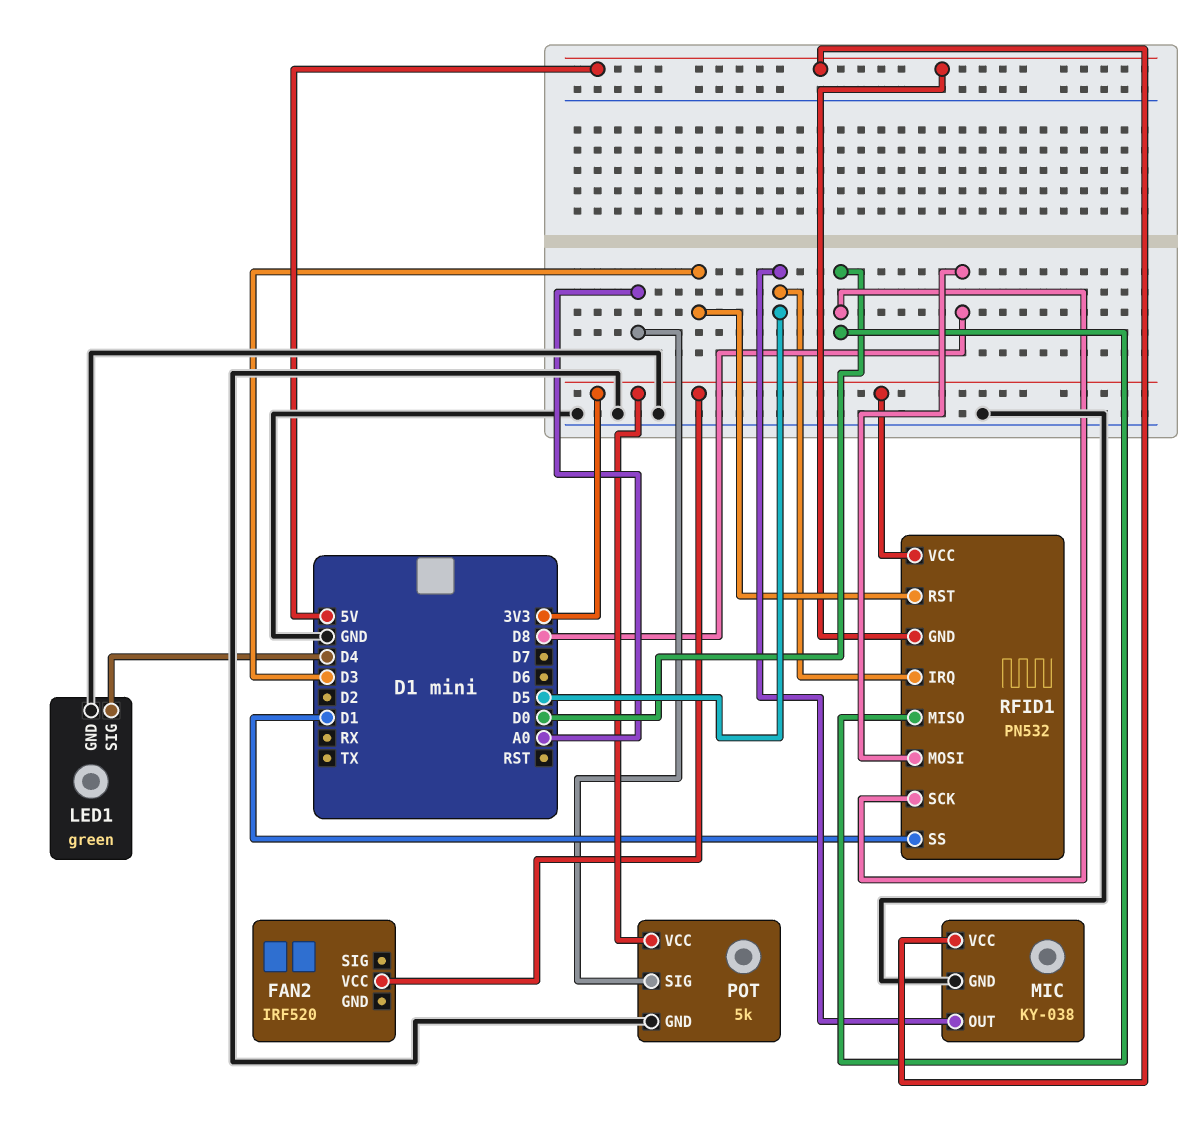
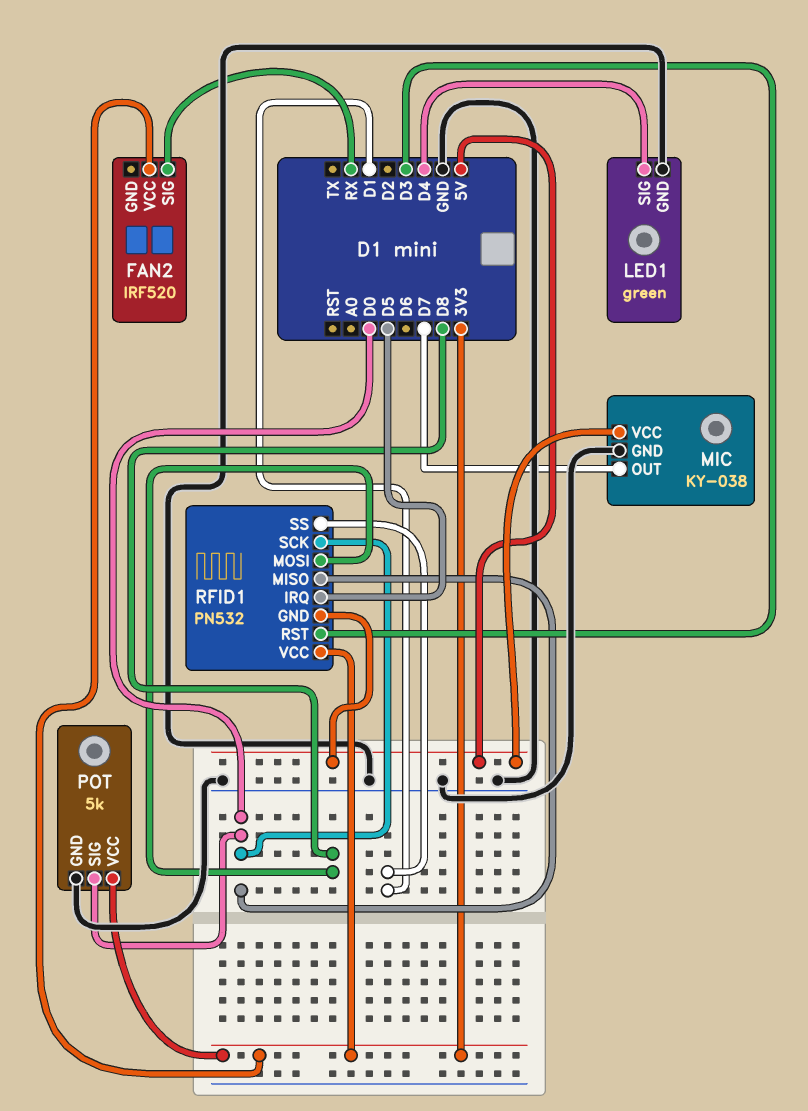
FAN2 pin SIG: none -> RX
MIC pin OUT: D5 -> D7
POT pin SIG: A0 -> D0

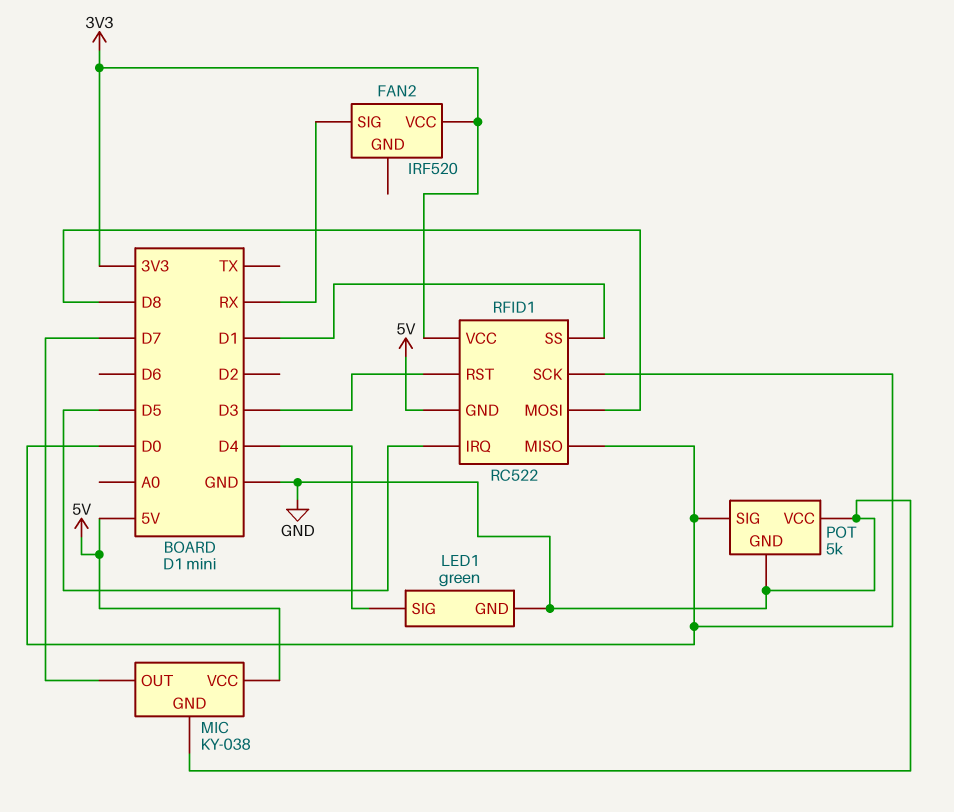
POT pin VCC: 3V3 -> GND
RFID1: PN532 -> RC522

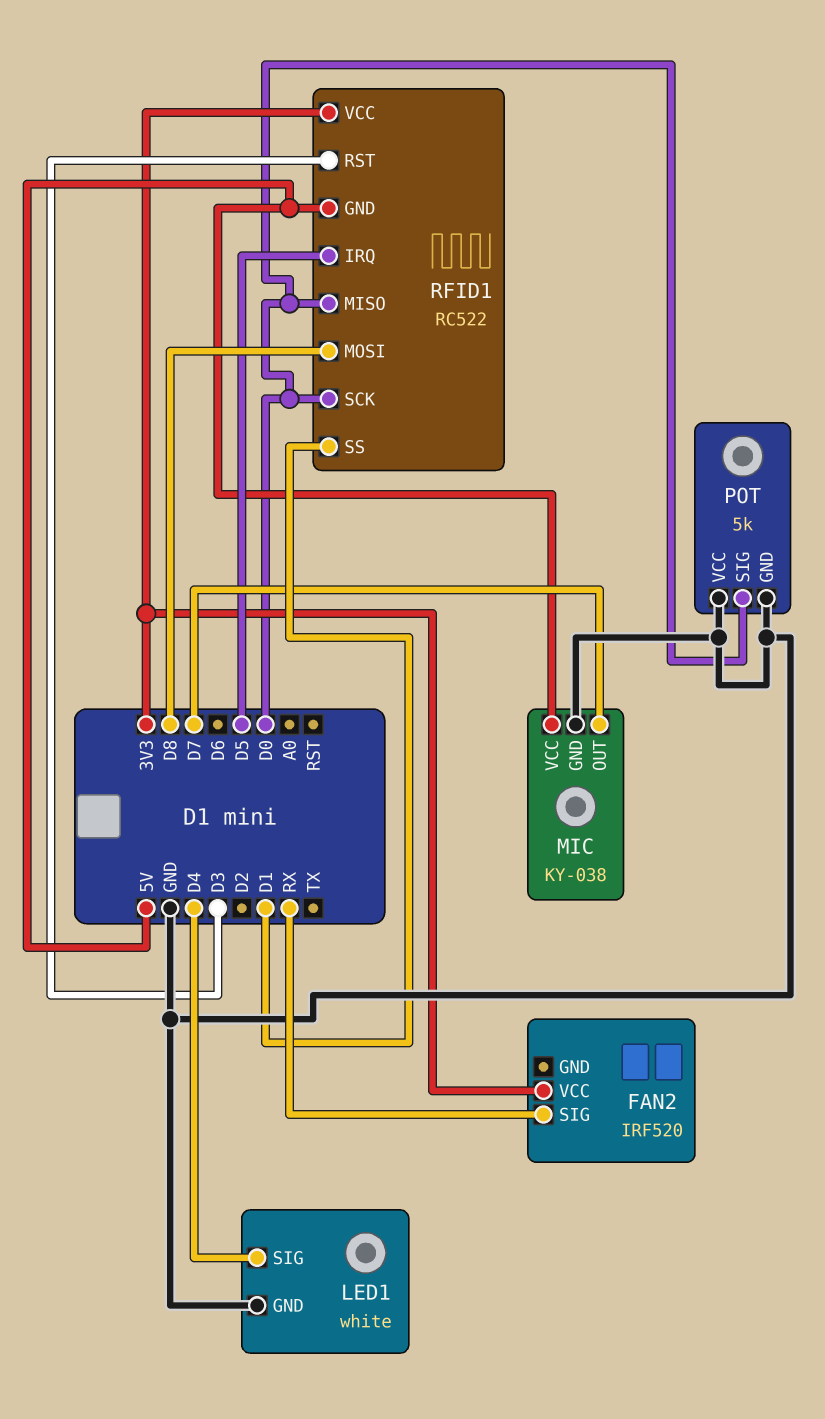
LED1: green -> white

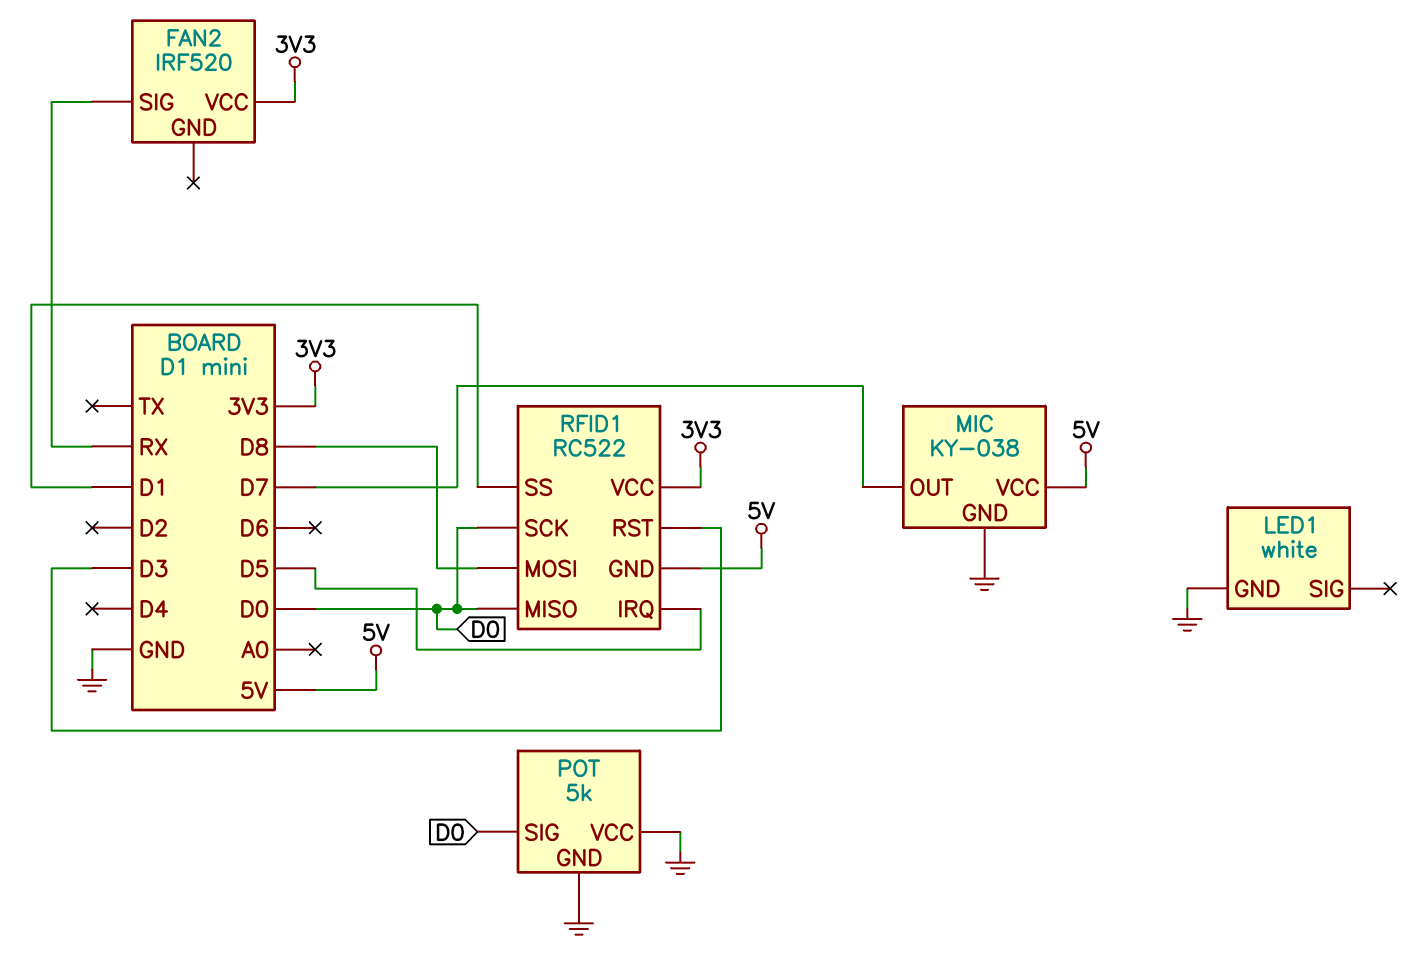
LED1 pin SIG: D4 -> none

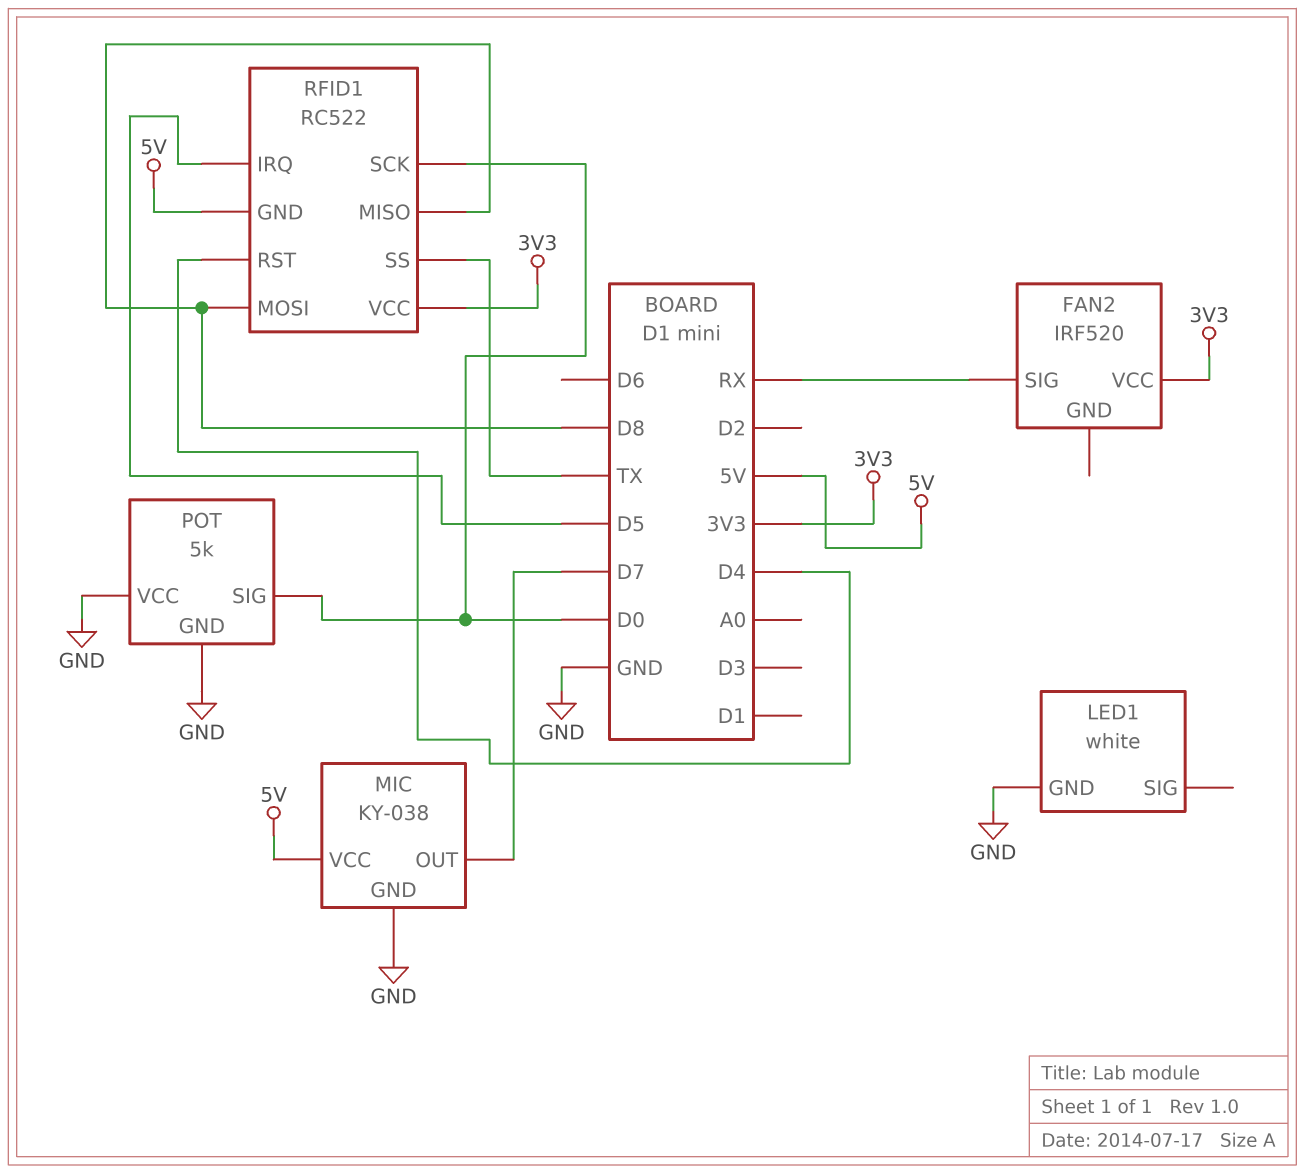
RFID1 pin MISO: D0 -> D8
RFID1 pin RST: D3 -> D4
RFID1 pin SS: D1 -> TX

